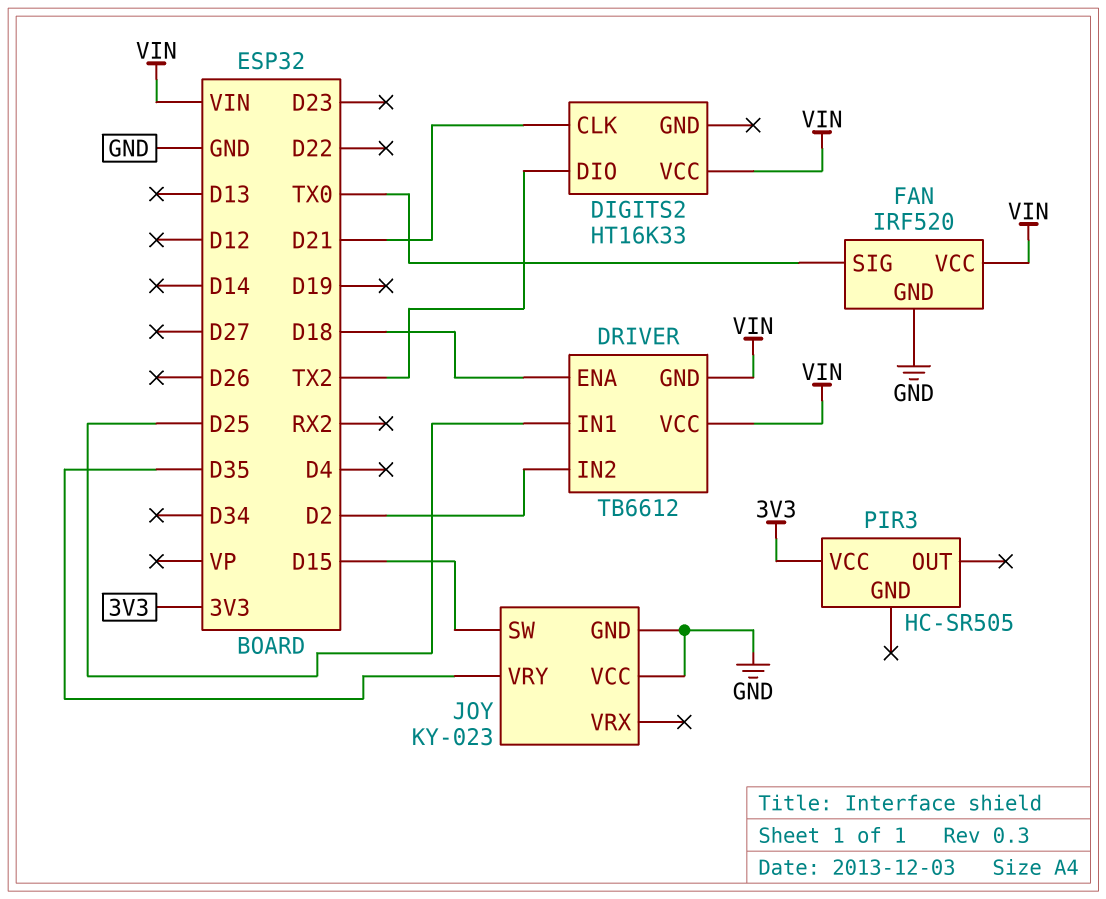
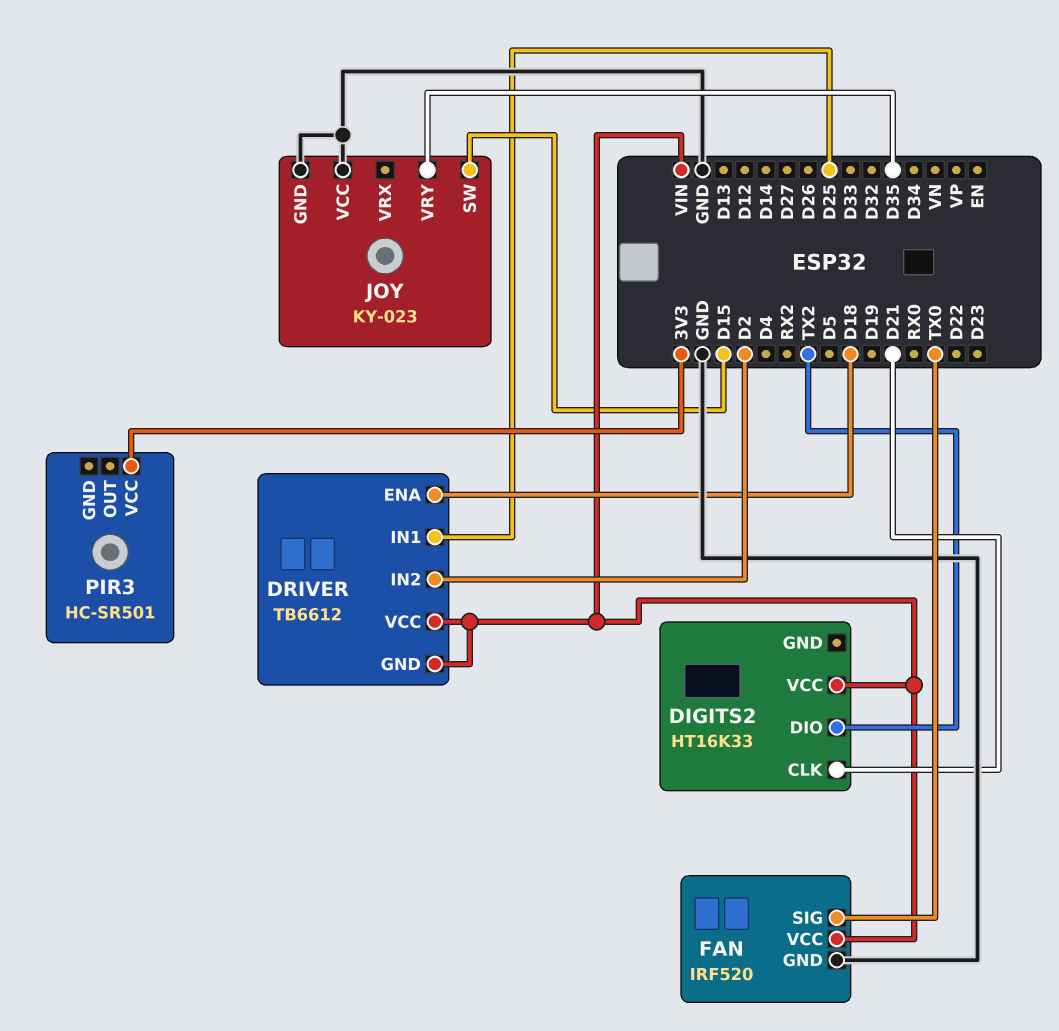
PIR3: HC-SR505 -> HC-SR501

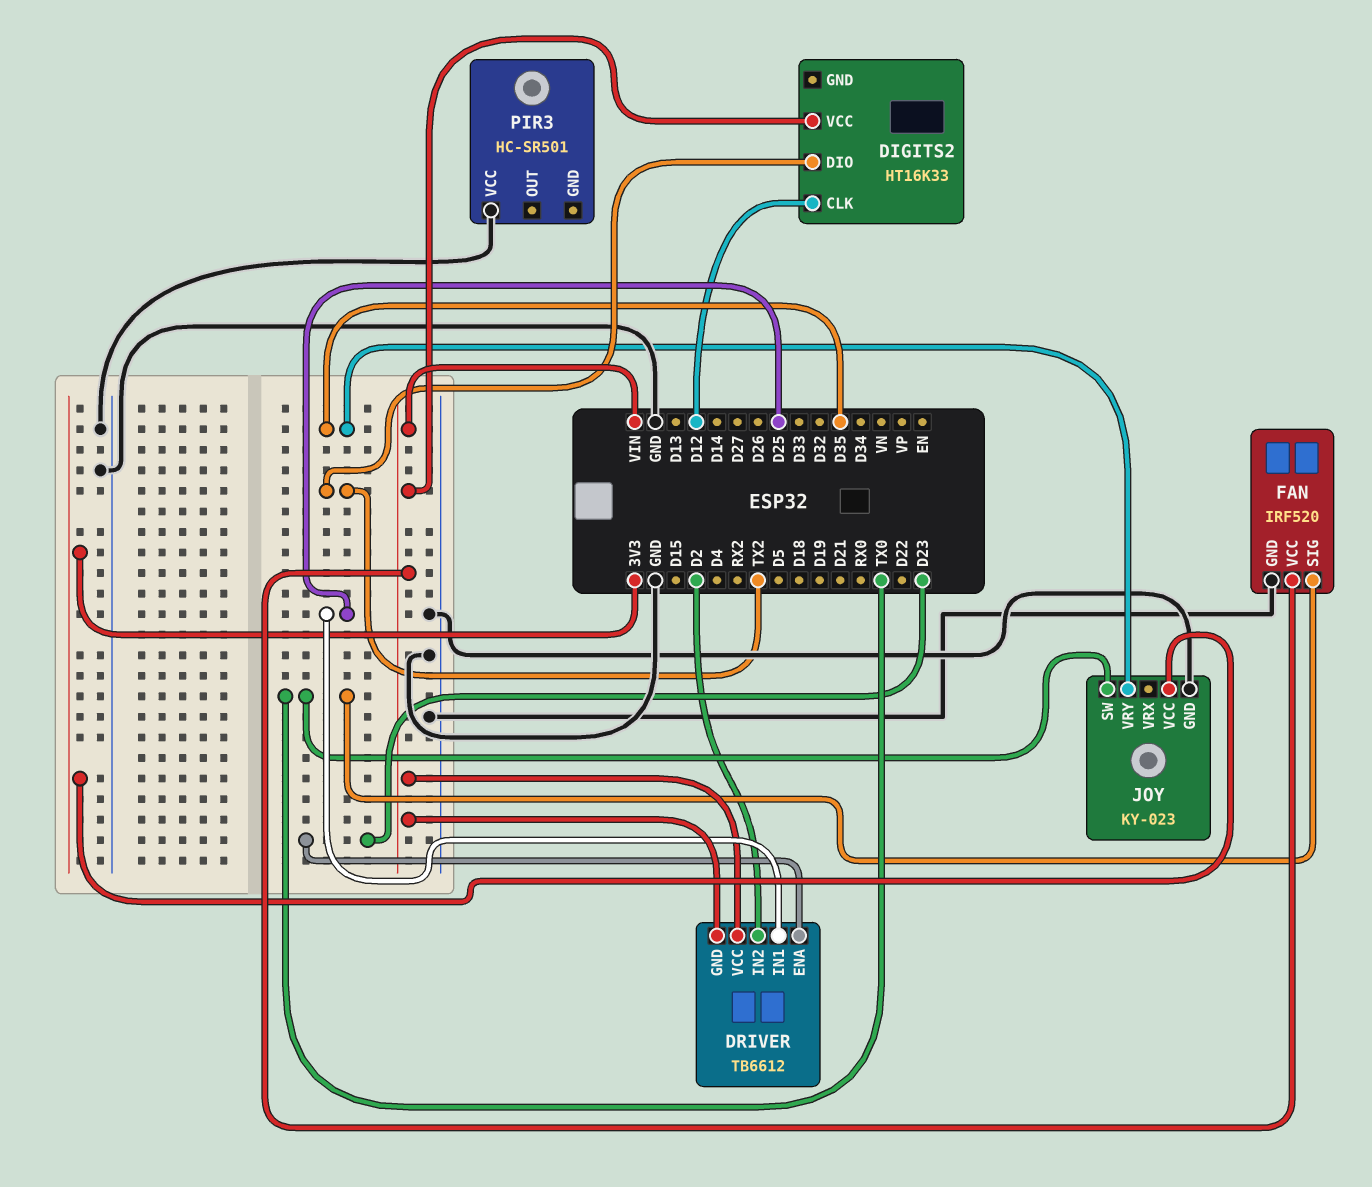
DIGITS2 pin CLK: D21 -> D12
DRIVER pin ENA: D18 -> D23
JOY pin SW: D15 -> TX0
JOY pin VCC: GND -> 3V3
PIR3 pin VCC: 3V3 -> GND

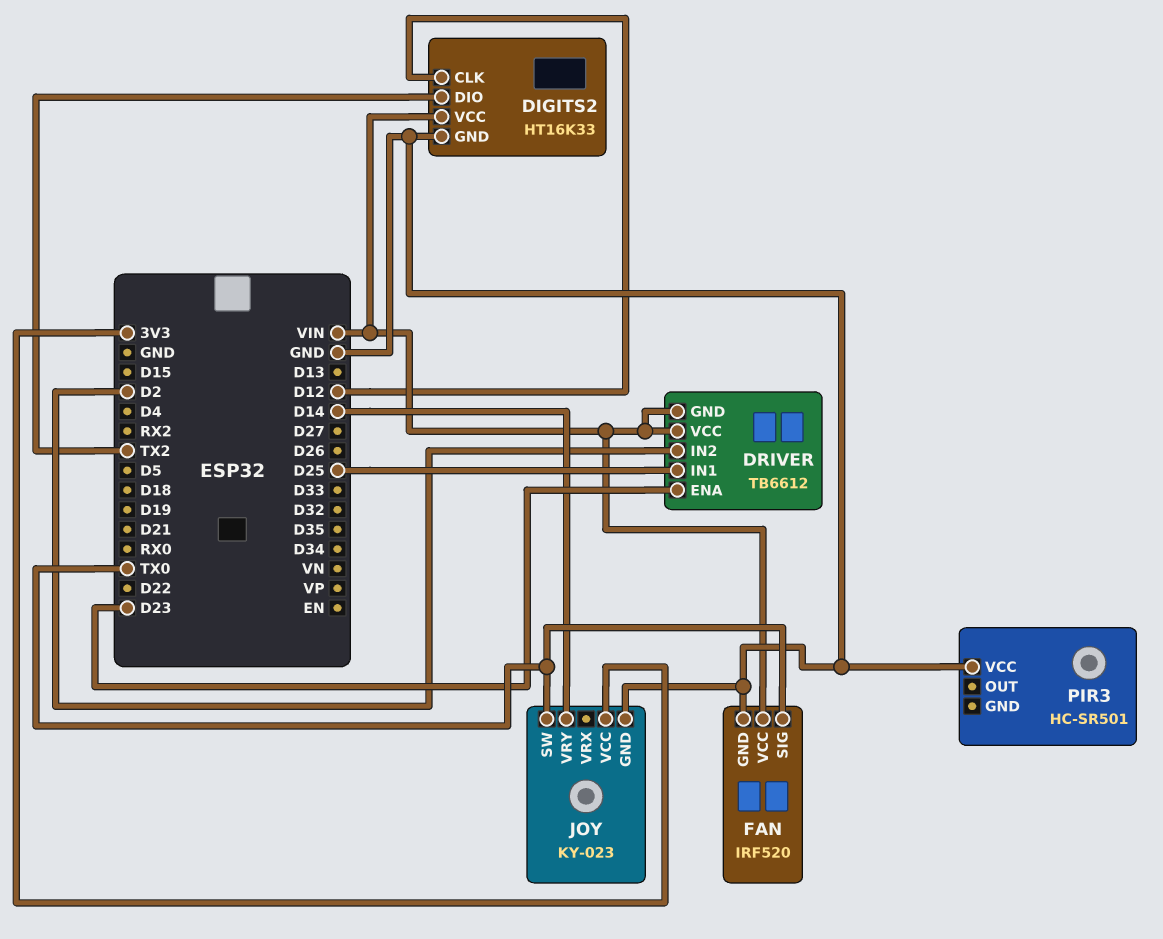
DIGITS2 pin GND: none -> GND
JOY pin VRY: D35 -> D14

